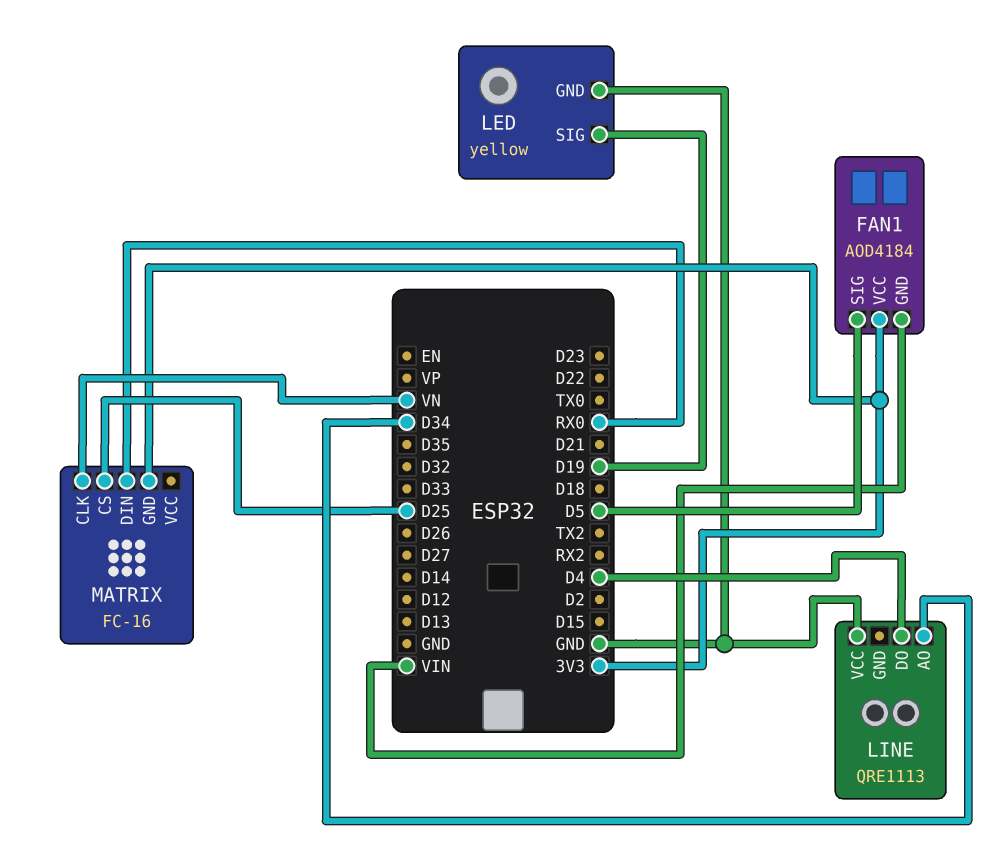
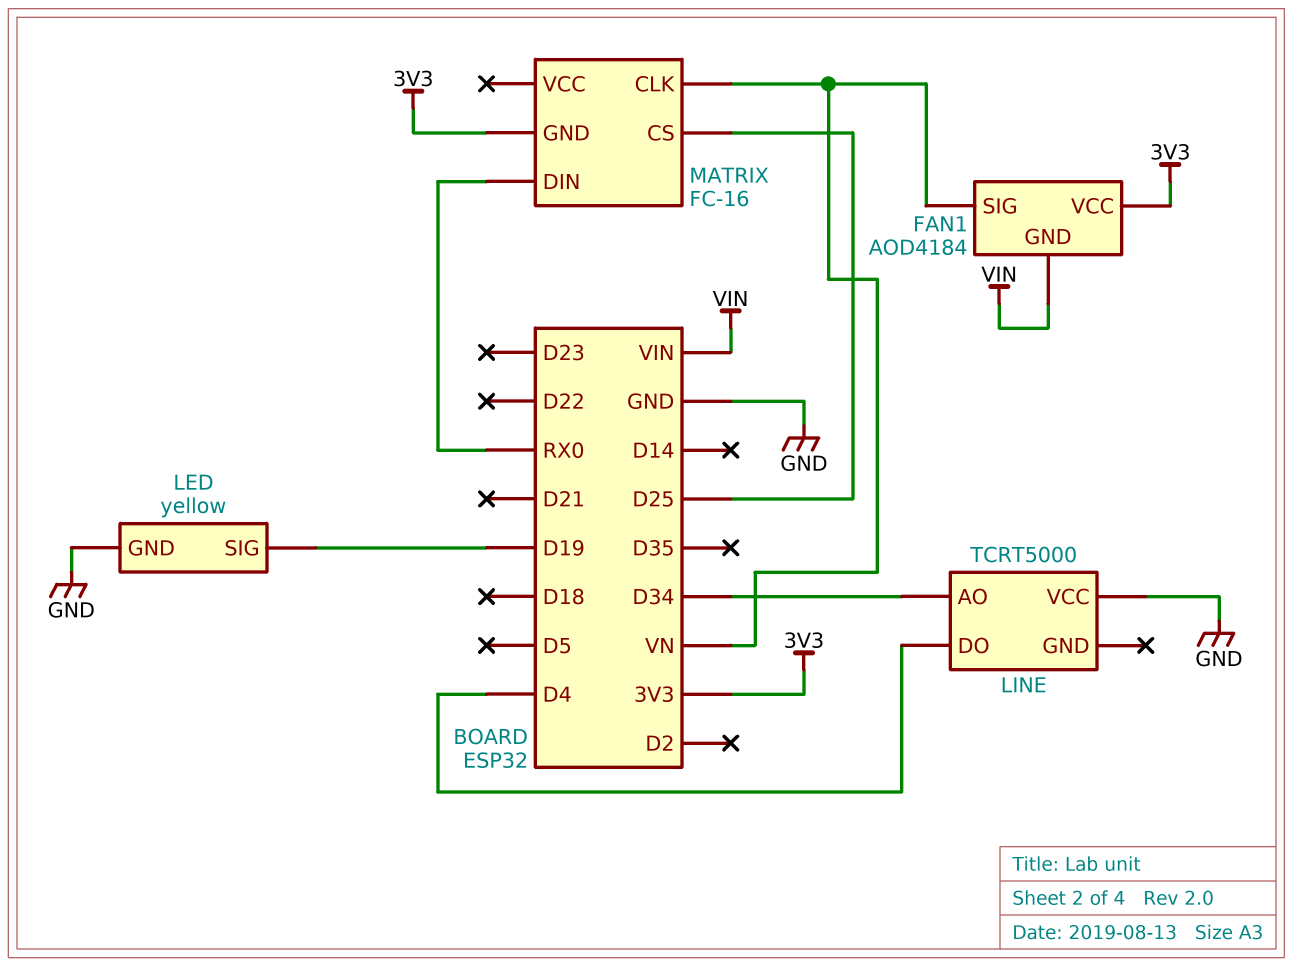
FAN1 pin SIG: D5 -> VN
LINE: QRE1113 -> TCRT5000

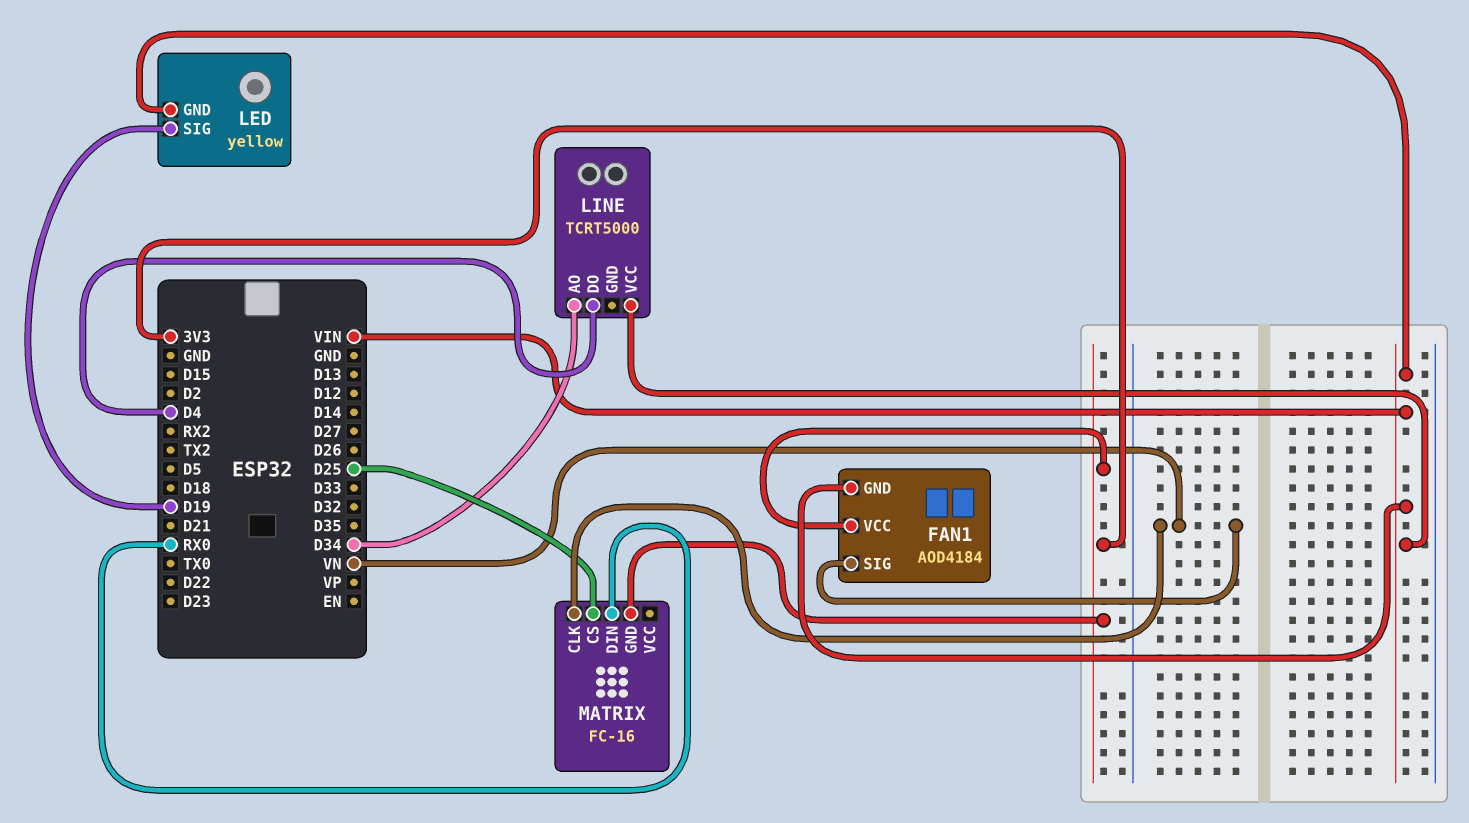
LED pin GND: GND -> VIN
LINE pin VCC: GND -> VIN

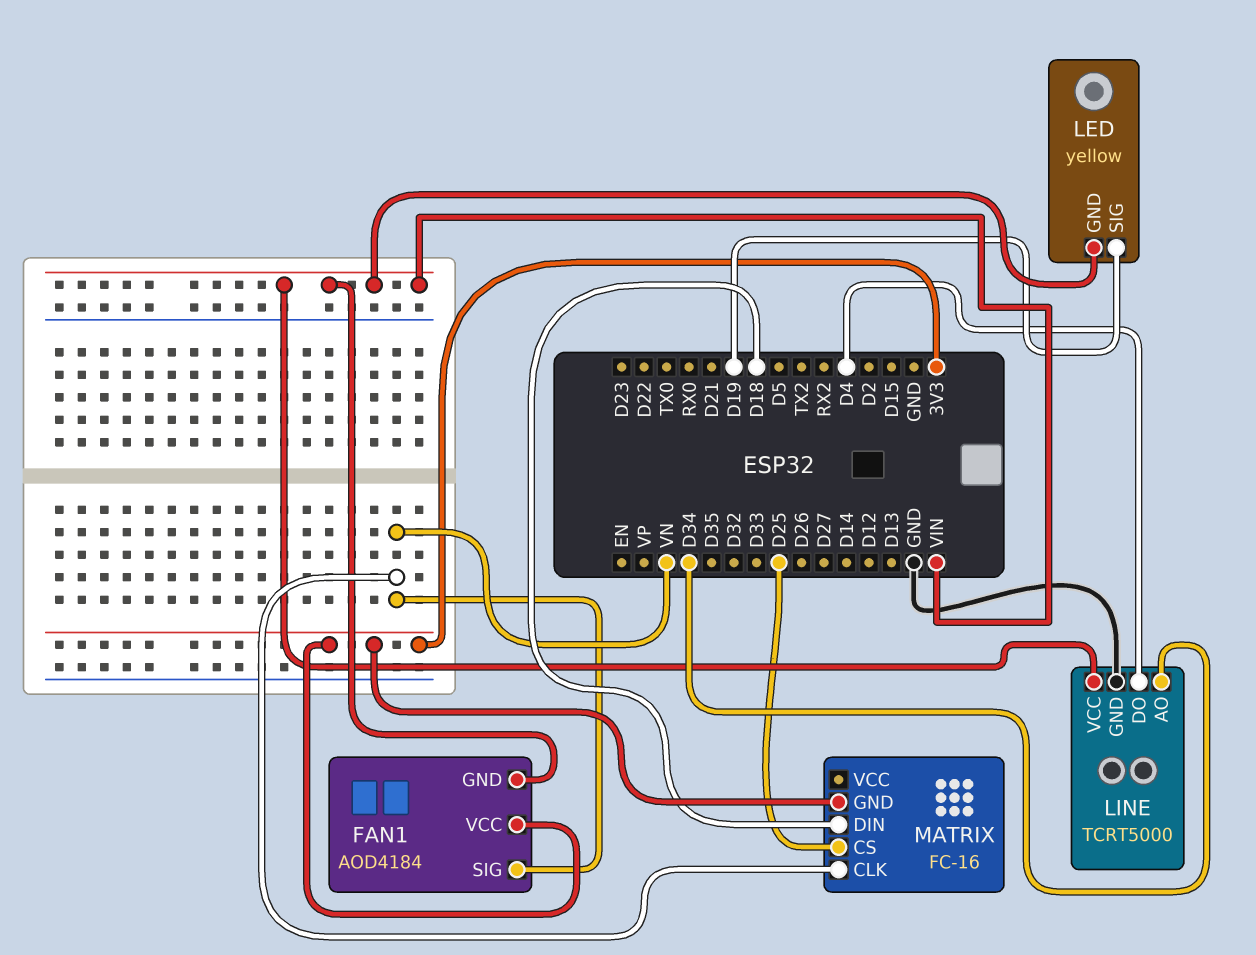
LINE pin GND: none -> GND
MATRIX pin DIN: RX0 -> D18

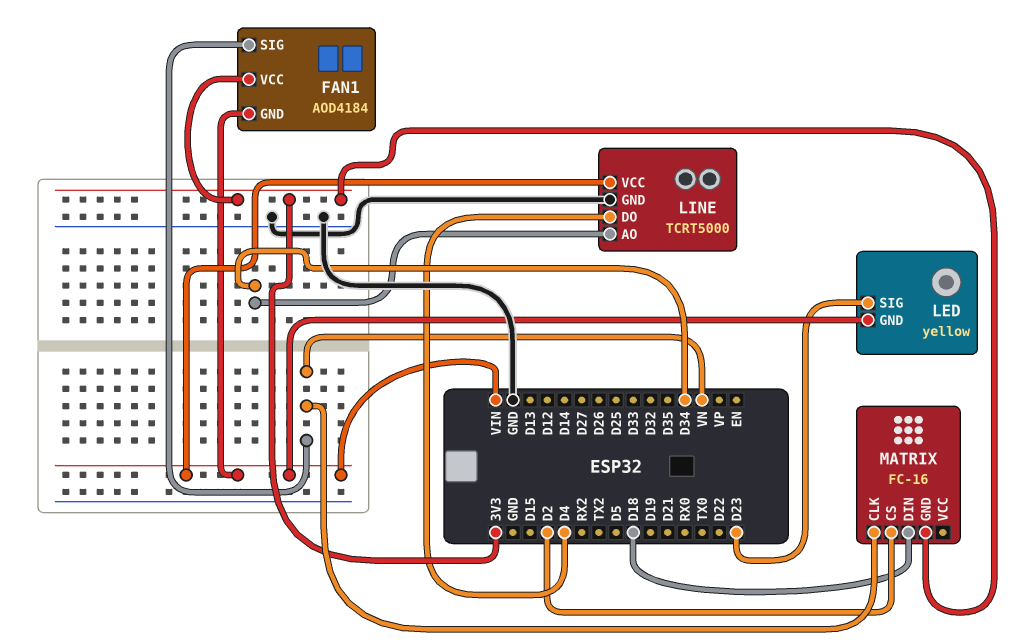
LED pin SIG: D19 -> D23
MATRIX pin CS: D25 -> D2

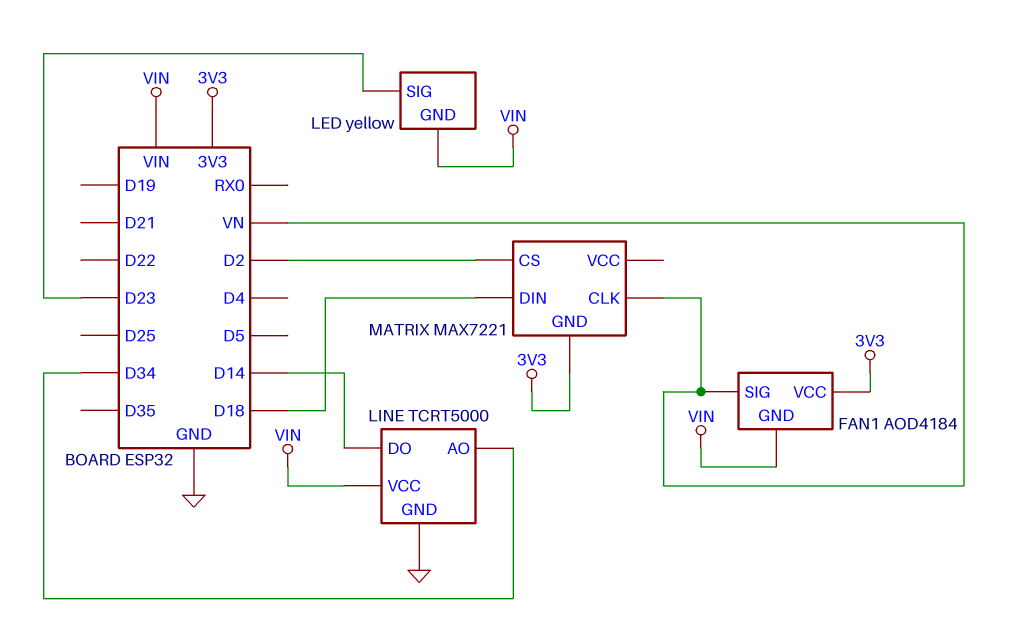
LINE pin DO: D4 -> D14
MATRIX: FC-16 -> MAX7221

